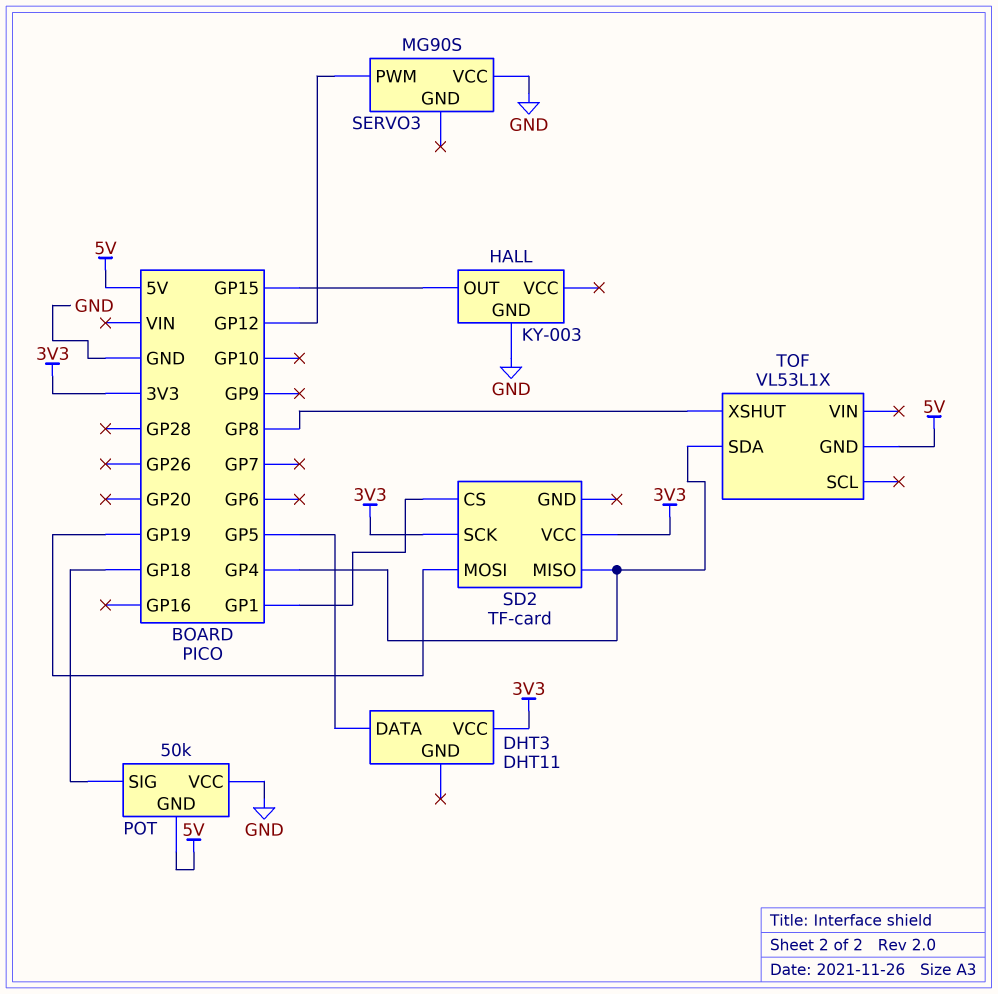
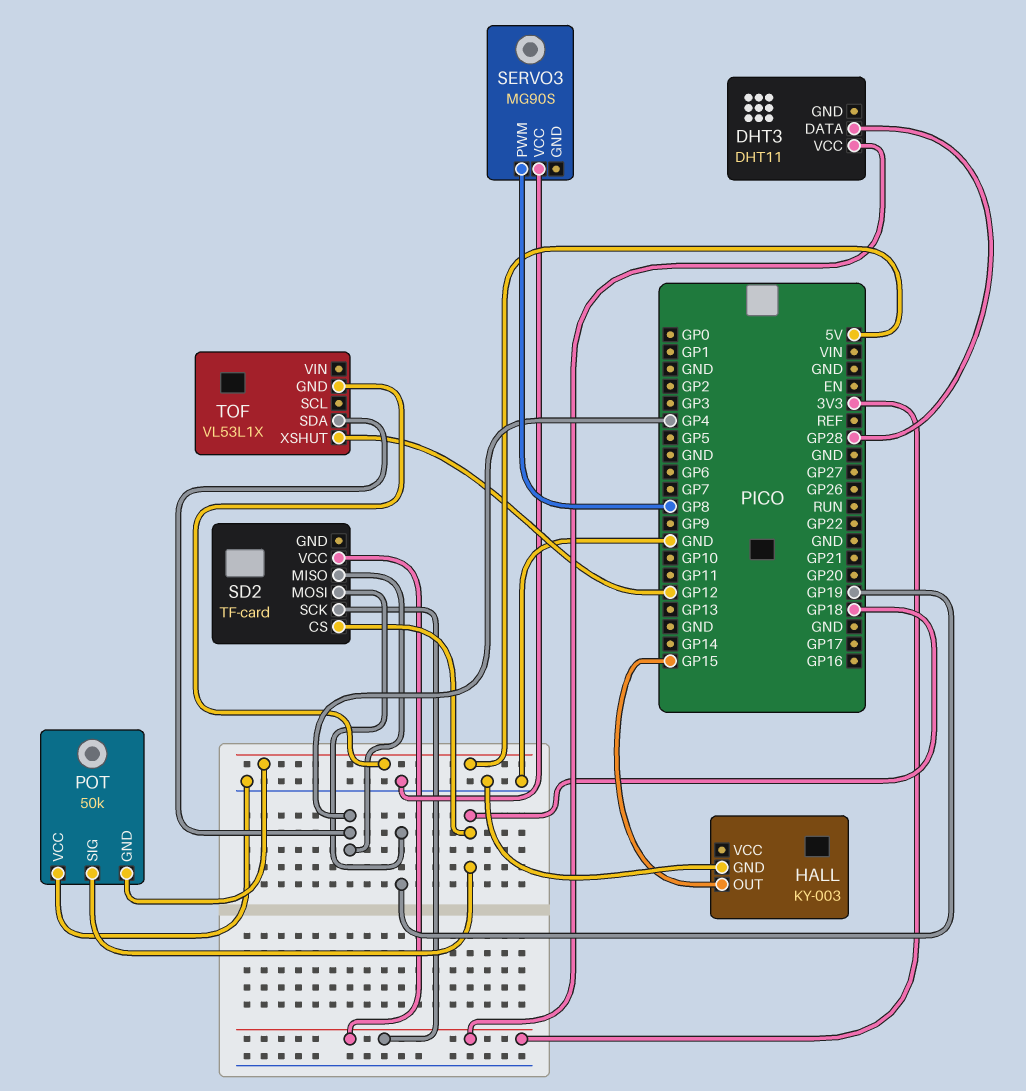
DHT3 pin DATA: GP5 -> GP28
SD2 pin CS: GP1 -> GP18
SERVO3 pin PWM: GP12 -> GP8
TOF pin XSHUT: GP8 -> GP12

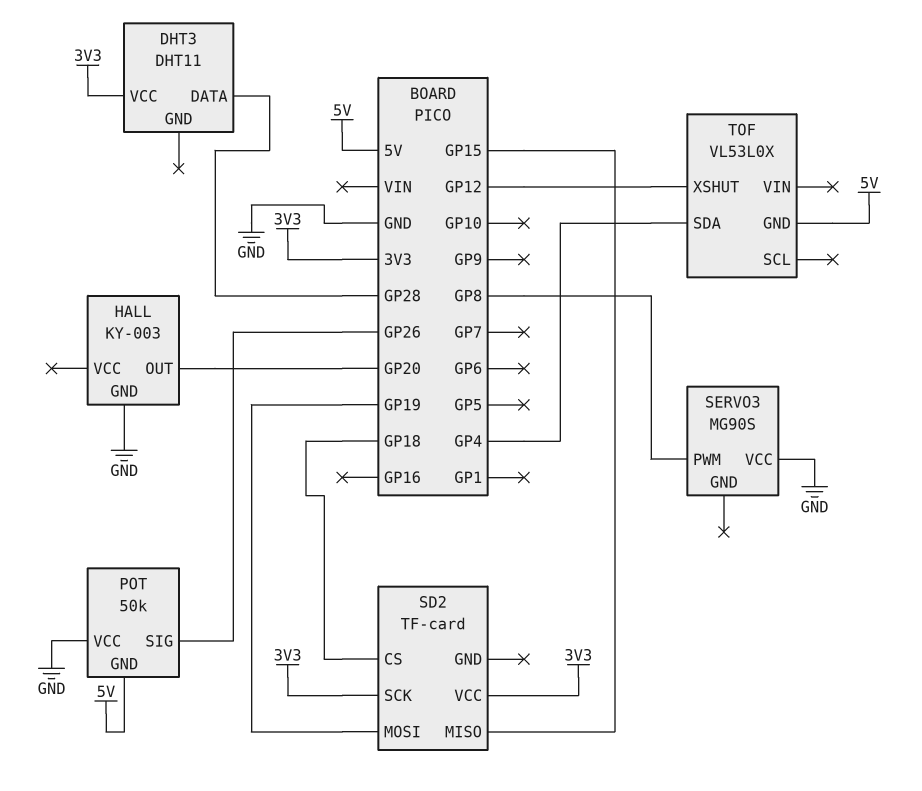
HALL pin OUT: GP15 -> GP20
POT pin SIG: GP18 -> GP26
SD2 pin MISO: GP4 -> GP15
TOF: VL53L1X -> VL53L0X

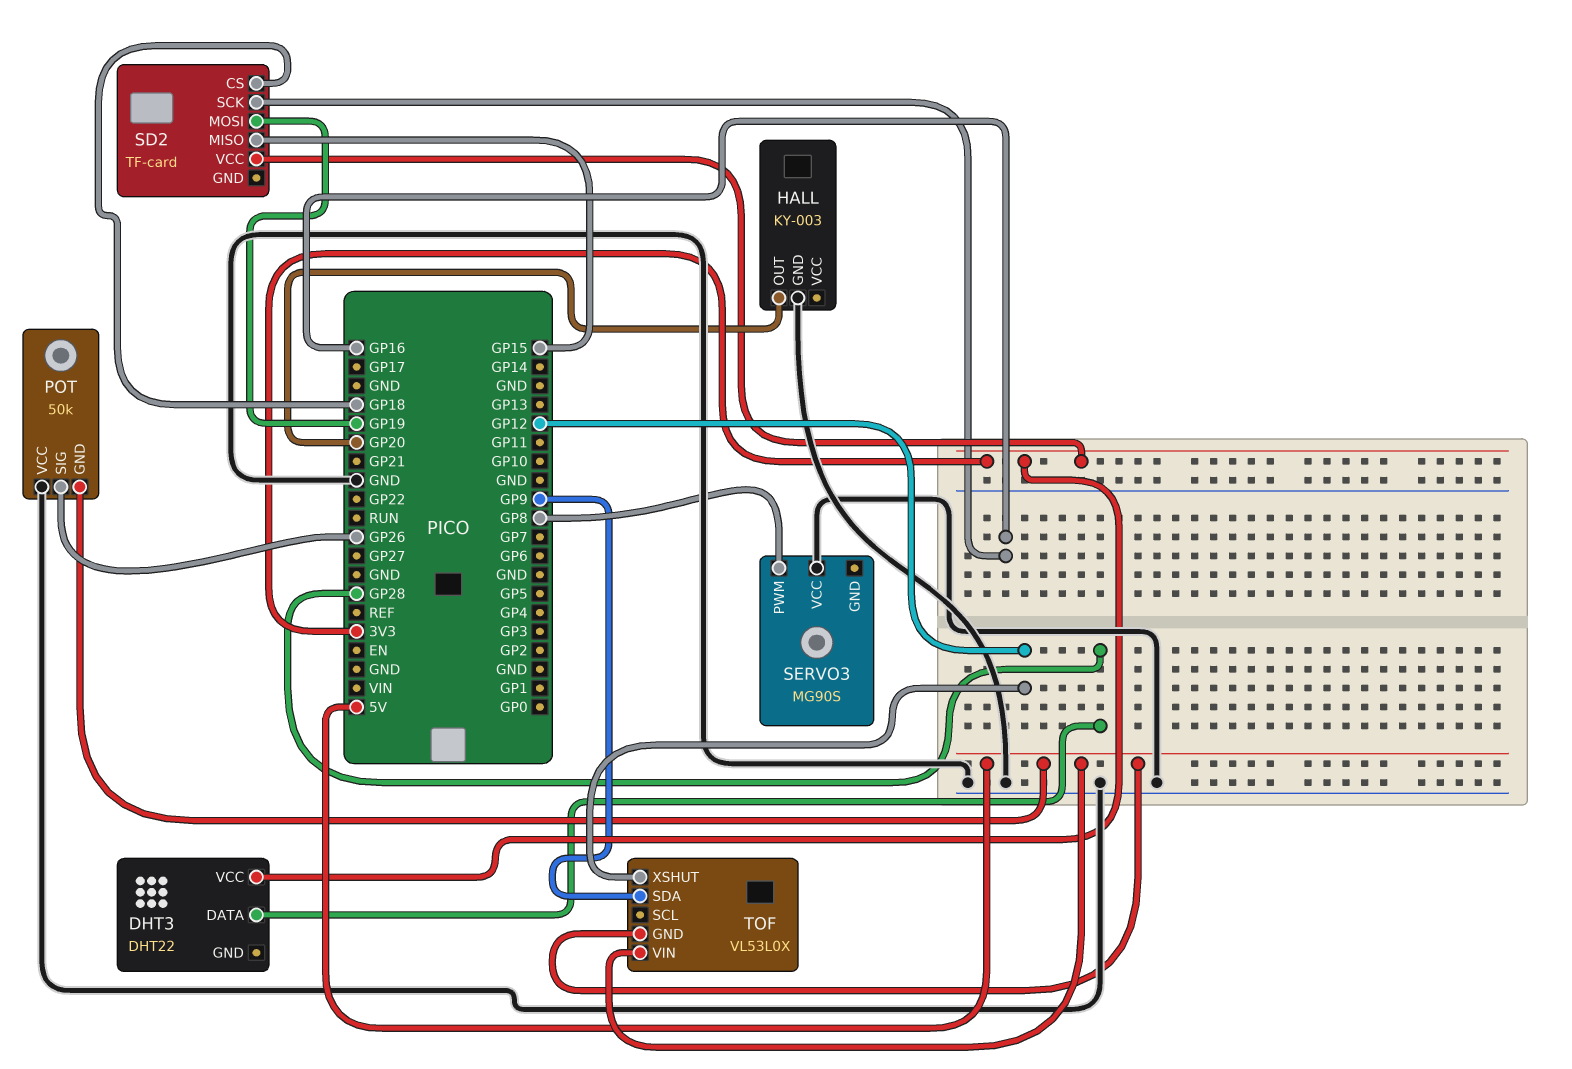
DHT3: DHT11 -> DHT22
SD2 pin SCK: 3V3 -> GP16
TOF pin SDA: GP4 -> GP9
TOF pin VIN: none -> 5V

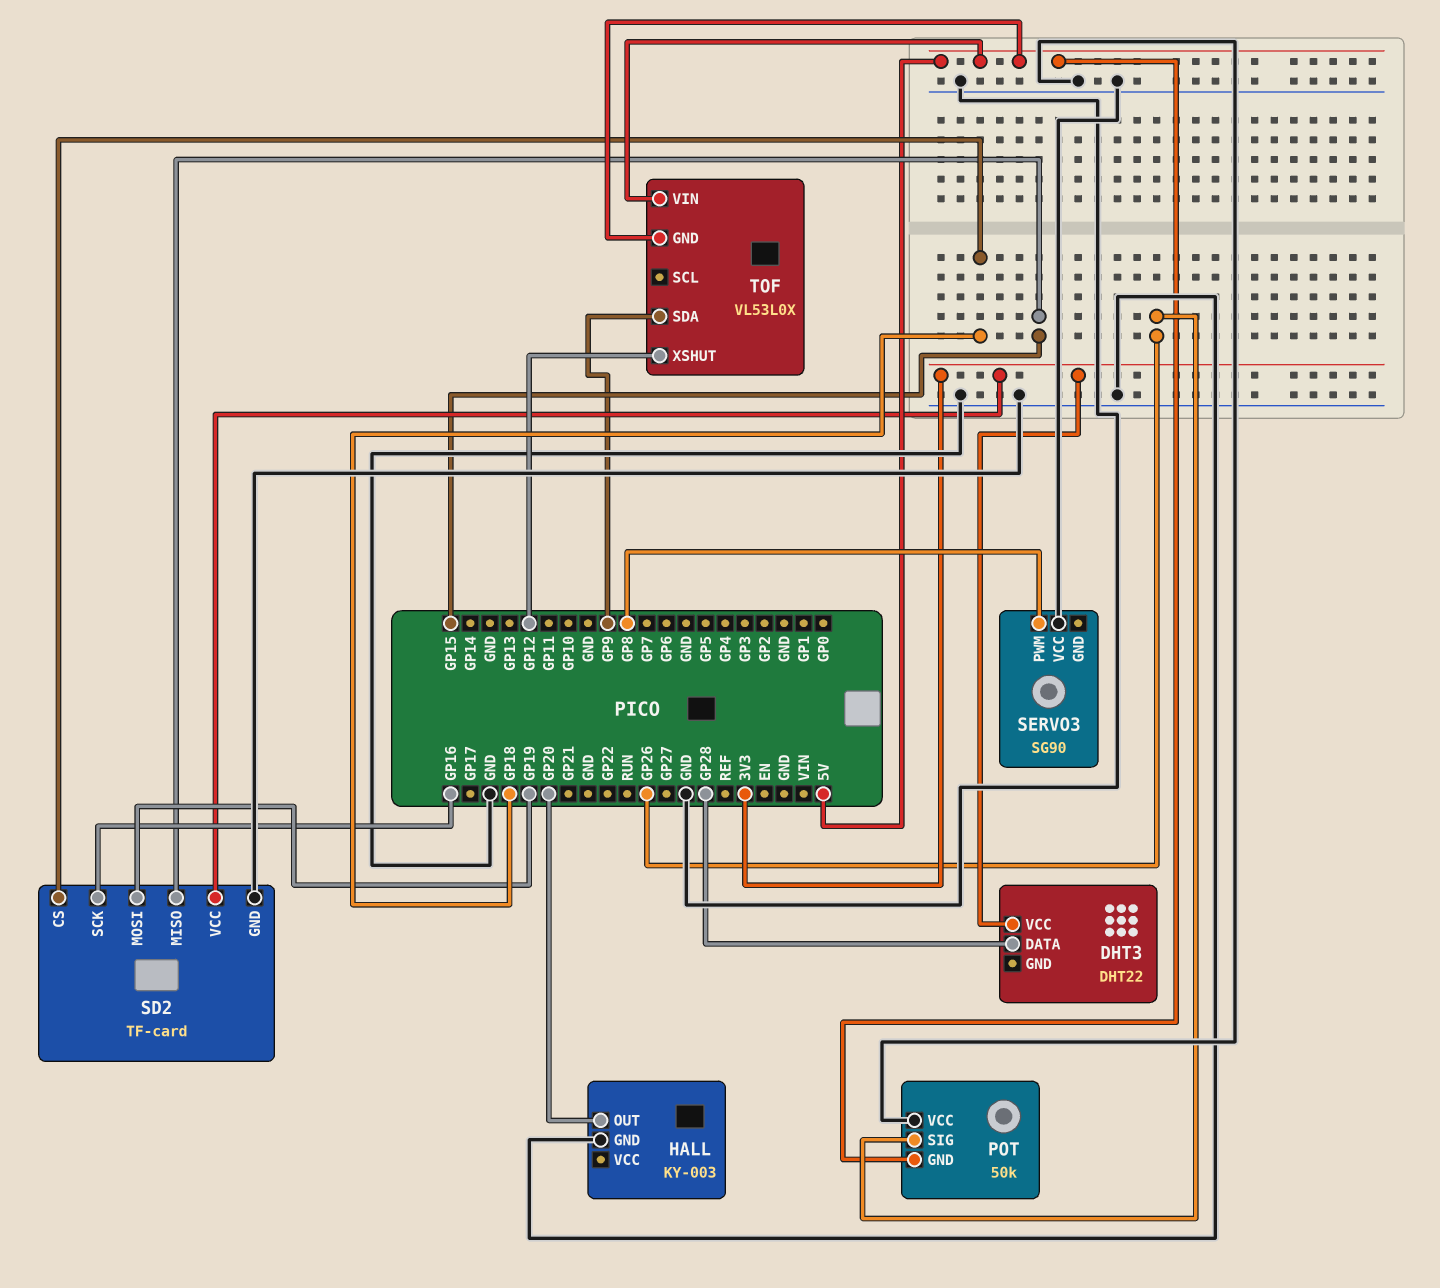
SD2 pin GND: none -> GND
SERVO3: MG90S -> SG90

